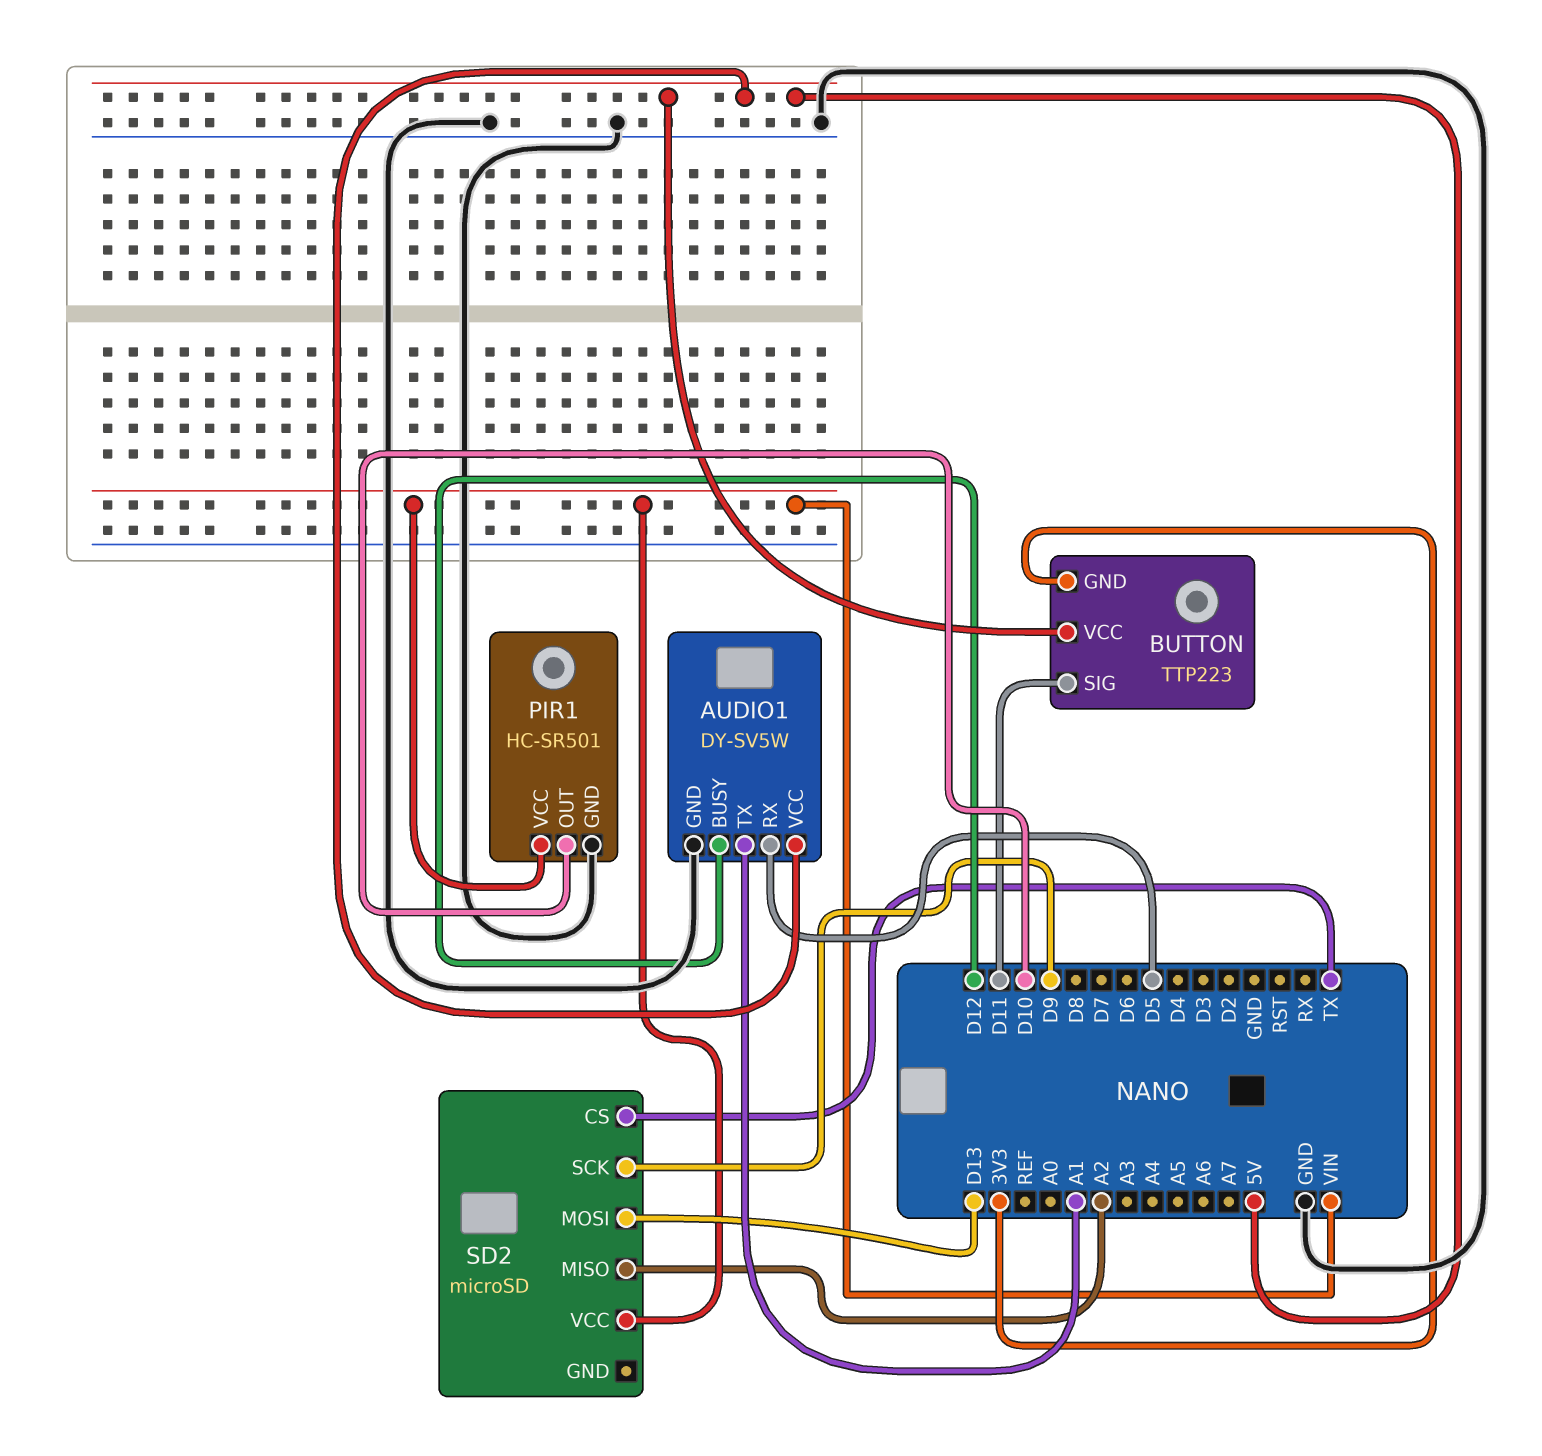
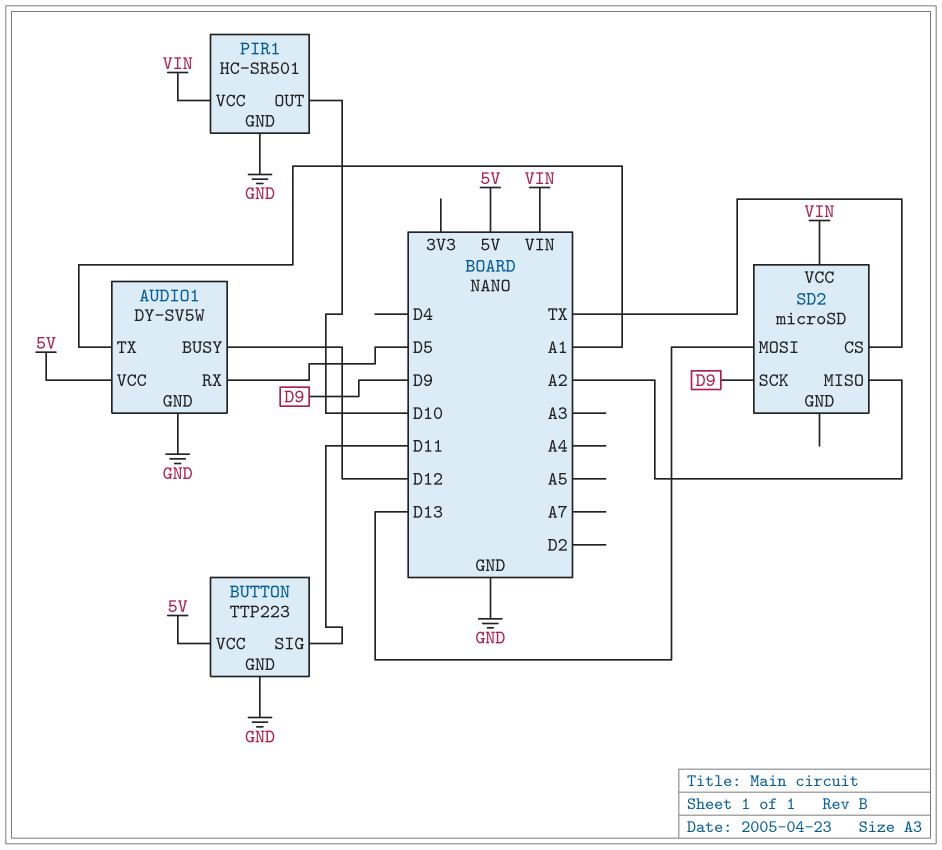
BUTTON pin GND: 3V3 -> GND

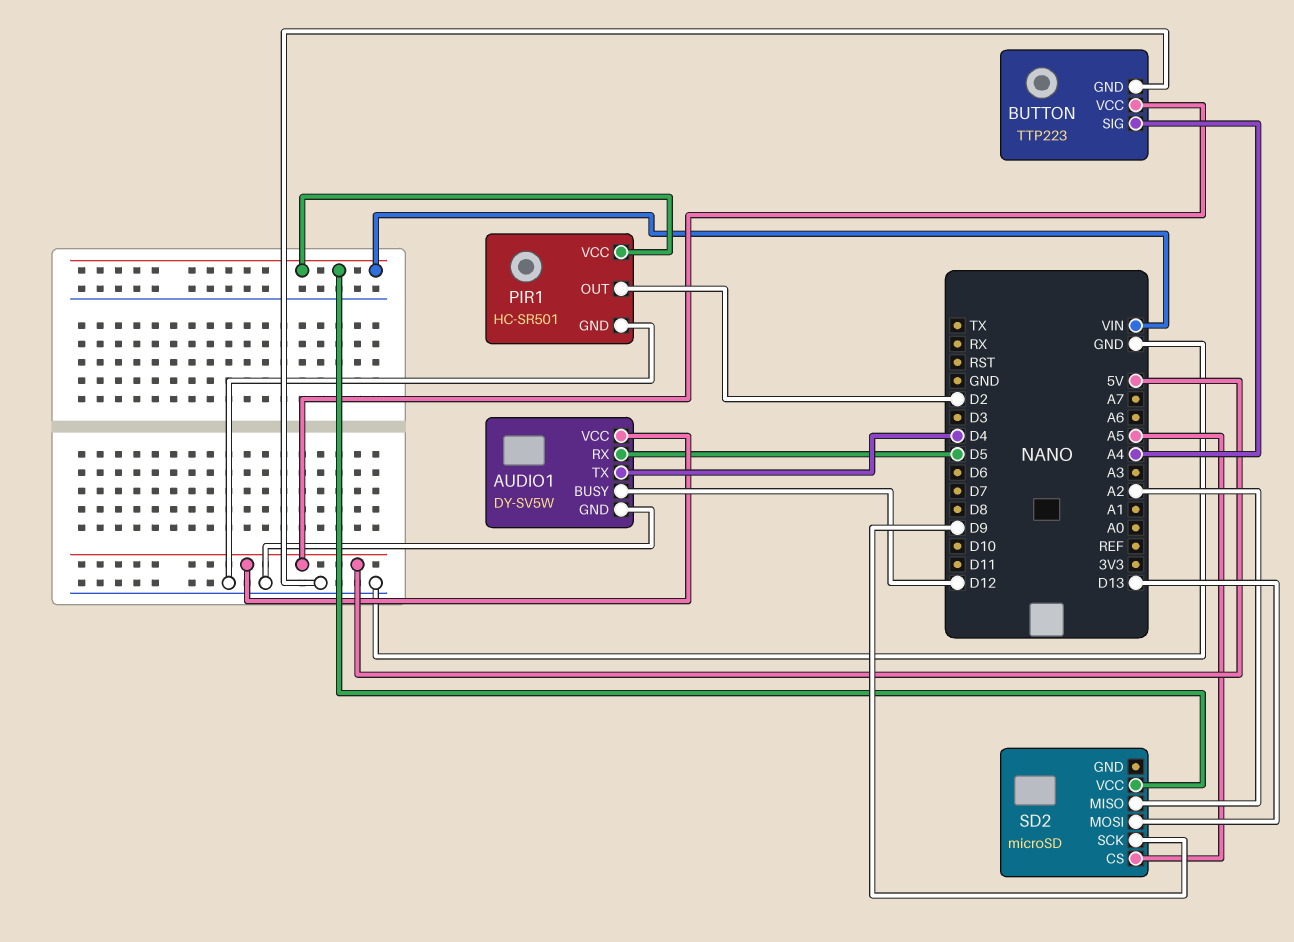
AUDIO1 pin TX: A1 -> D4
BUTTON pin SIG: D11 -> A4
PIR1 pin OUT: D10 -> D2
SD2 pin CS: TX -> A5

